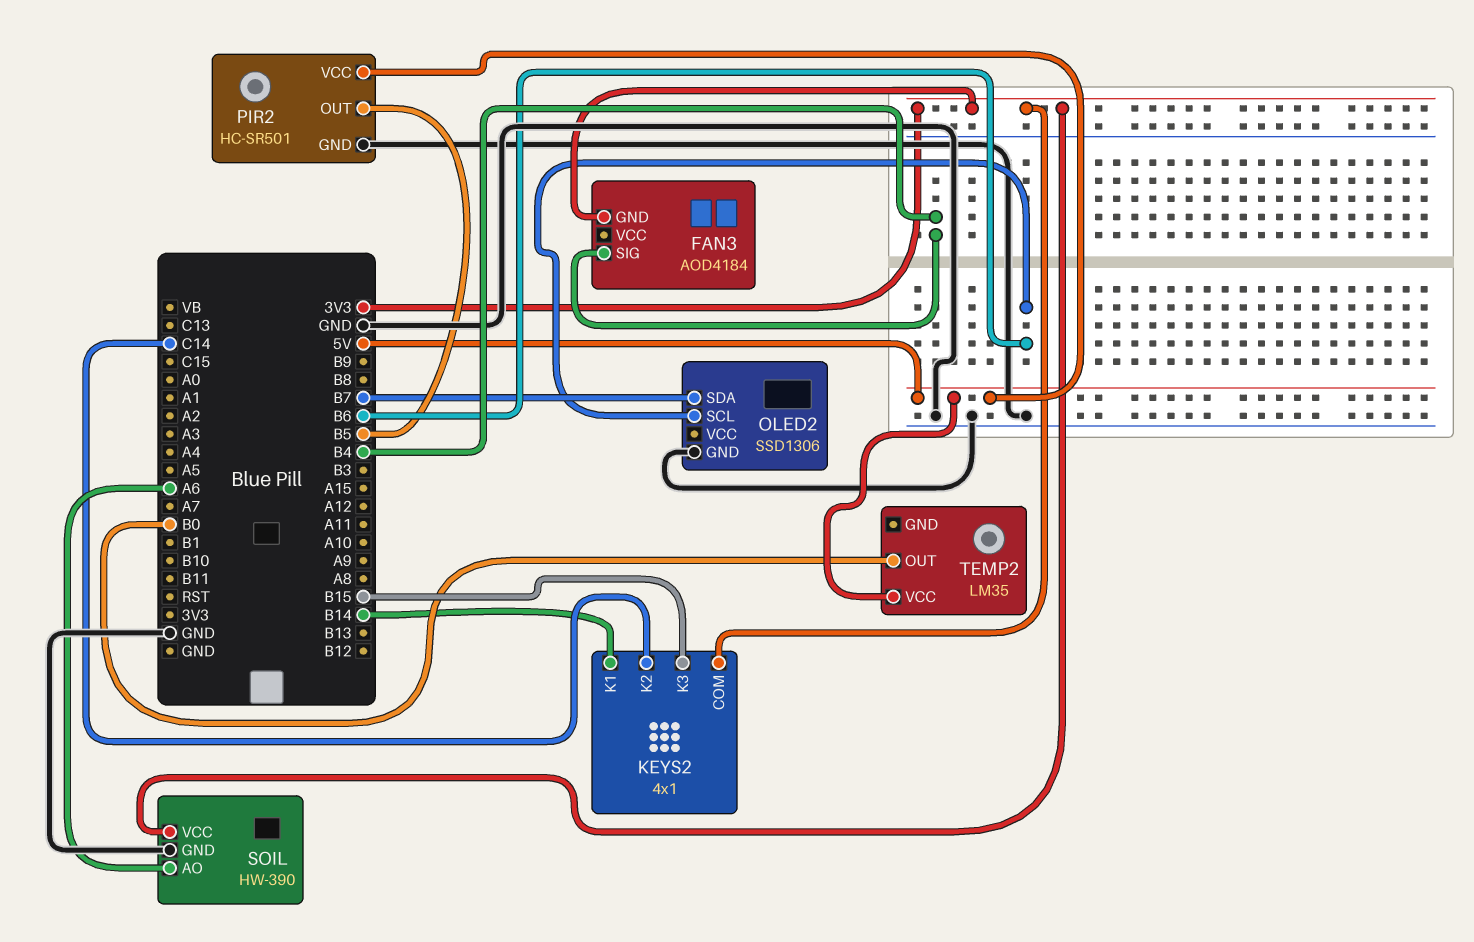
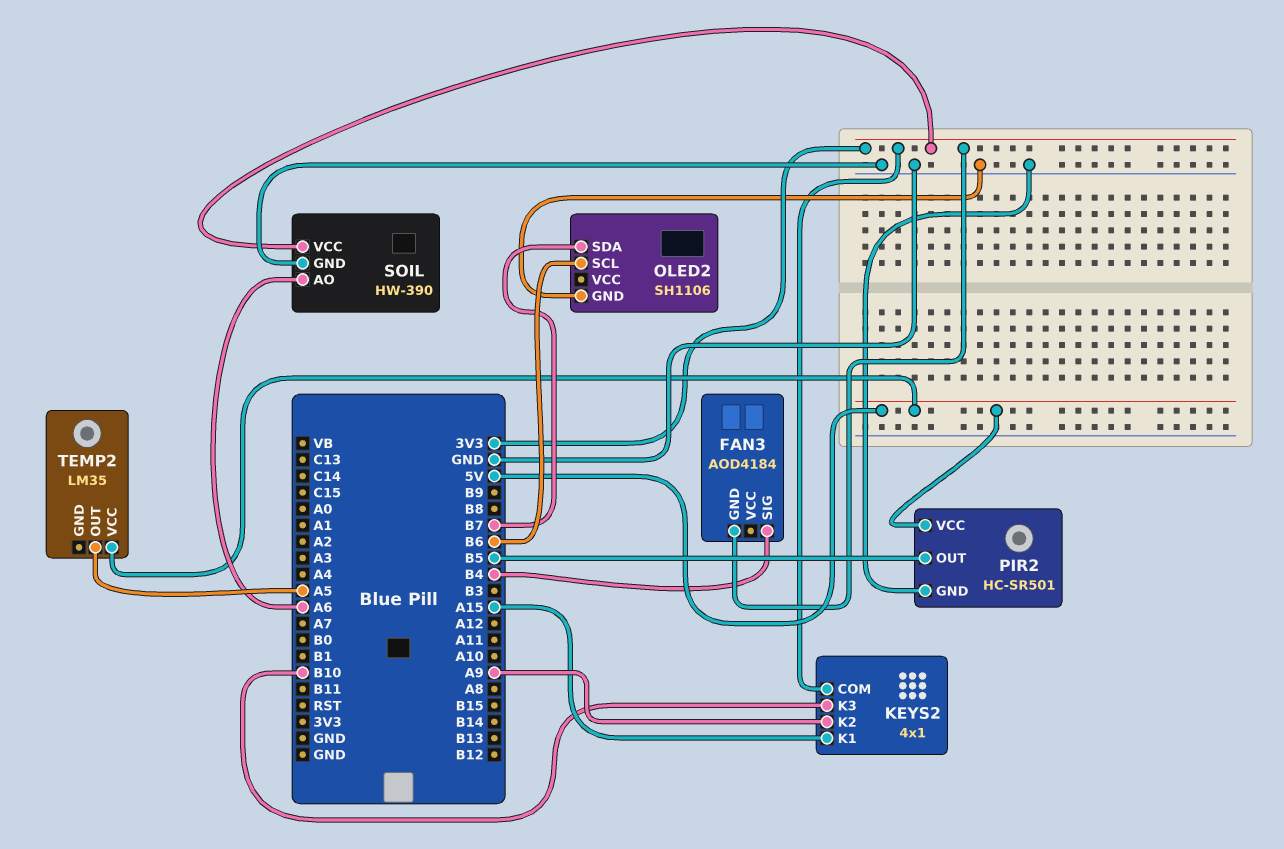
KEYS2 pin K1: B14 -> A15
KEYS2 pin K2: C14 -> A9
KEYS2 pin K3: B15 -> B10
OLED2: SSD1306 -> SH1106
TEMP2 pin OUT: B0 -> A5

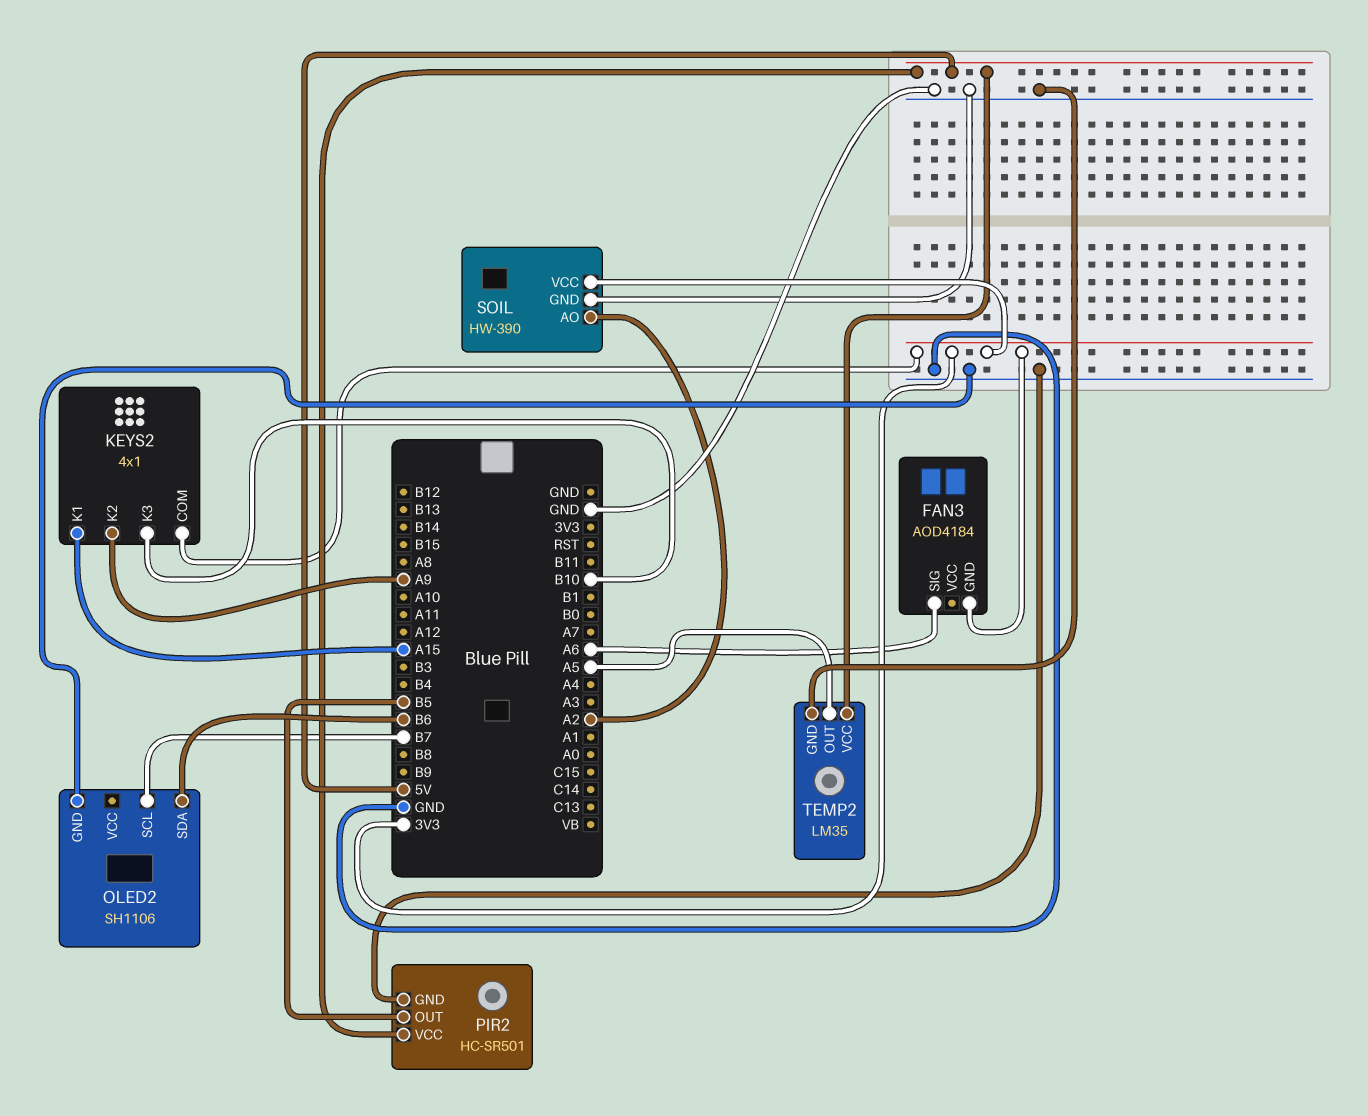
FAN3 pin SIG: B4 -> A6
OLED2 pin SCL: B6 -> B7
OLED2 pin SDA: B7 -> B6
SOIL pin AO: A6 -> A2
TEMP2 pin GND: none -> GND

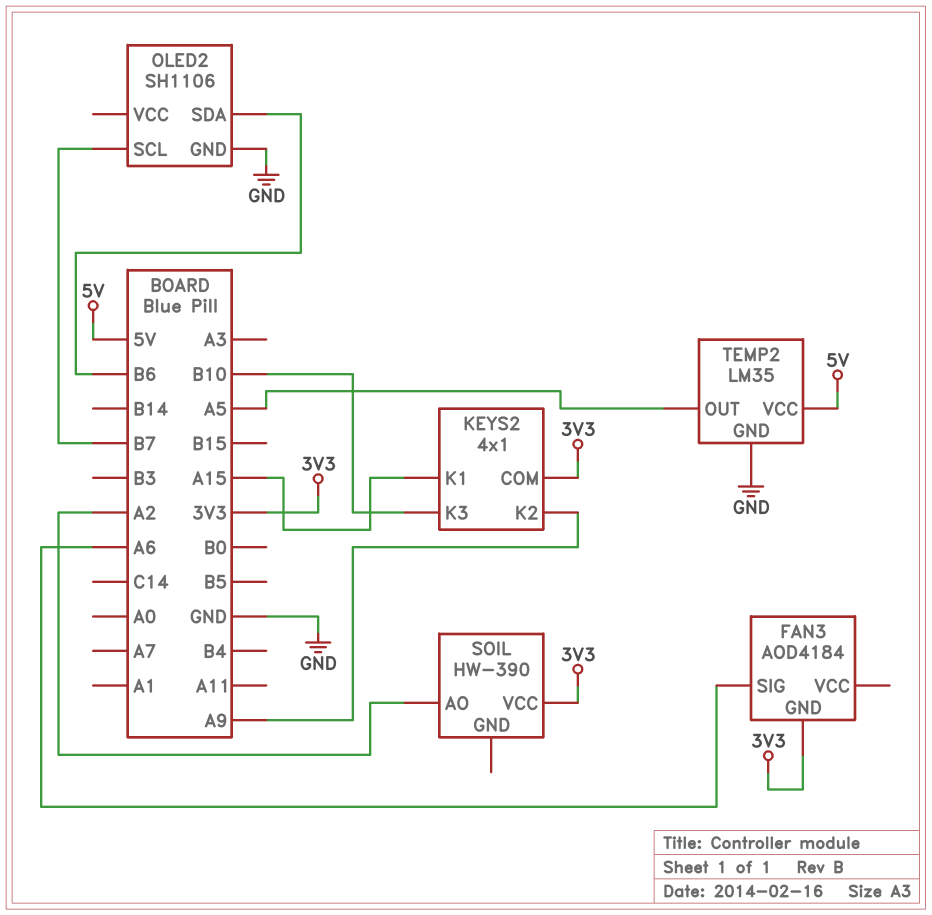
PIR2: HC-SR501 -> none
PIR2 pin GND: GND -> none
PIR2 pin OUT: B5 -> none
PIR2 pin VCC: 5V -> none
SOIL pin GND: GND -> none

